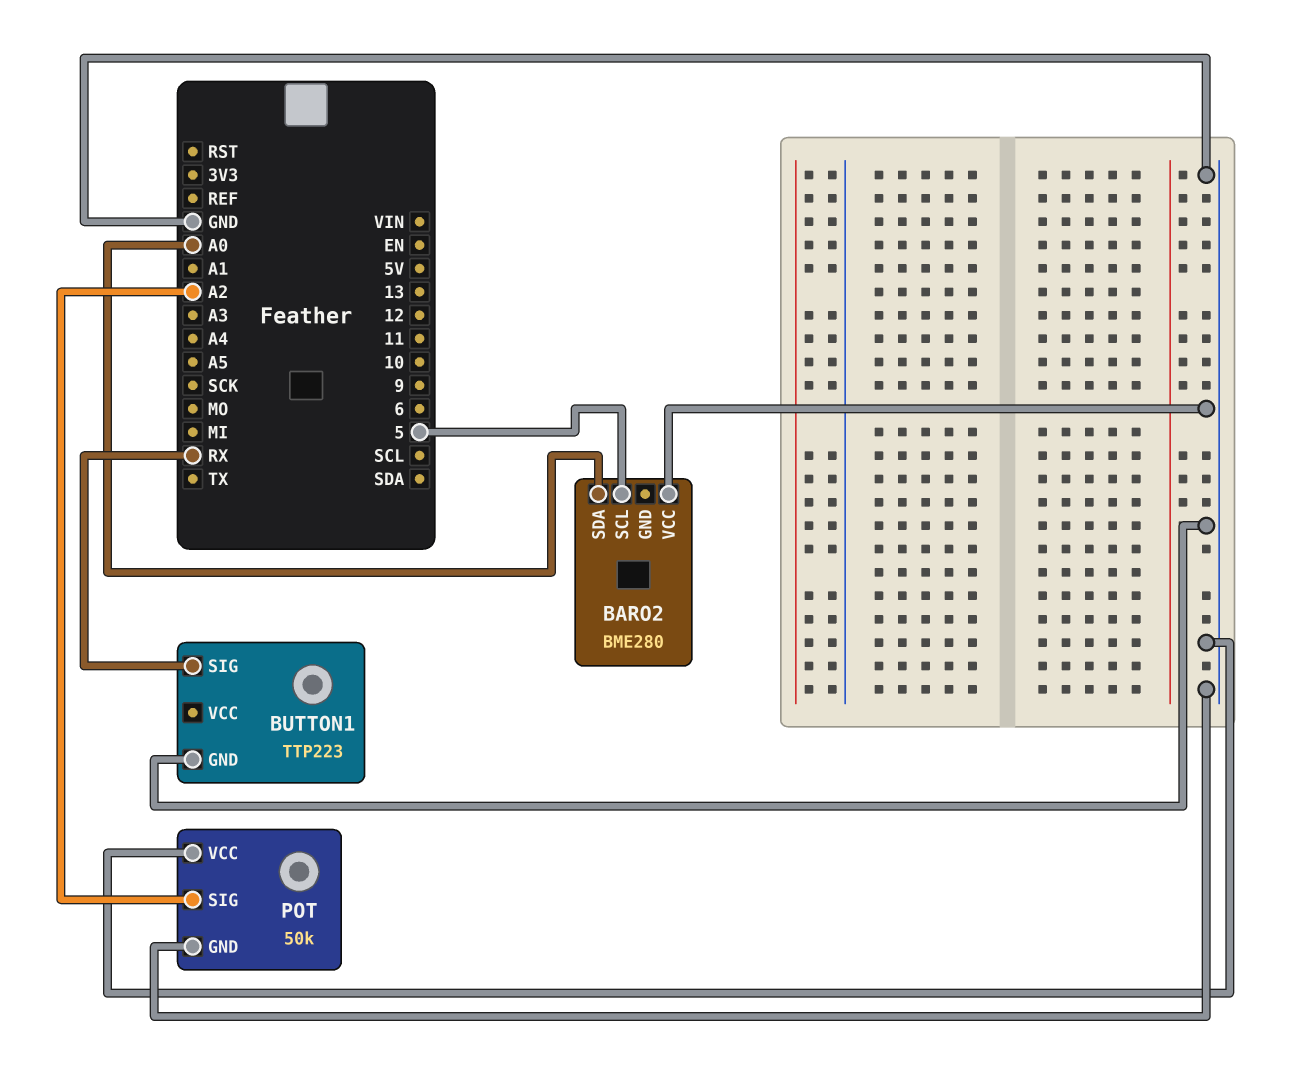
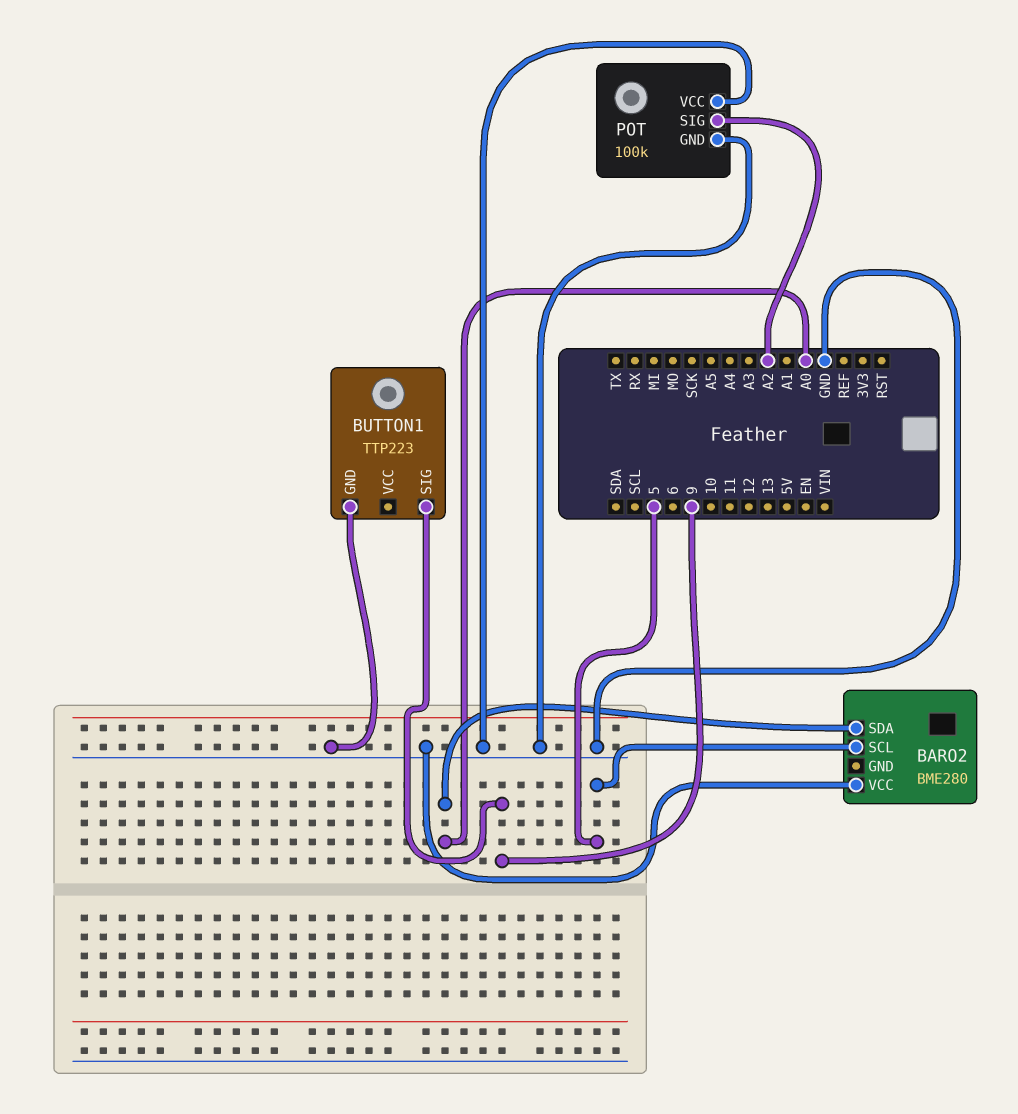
BUTTON1 pin SIG: RX -> 9
POT: 50k -> 100k

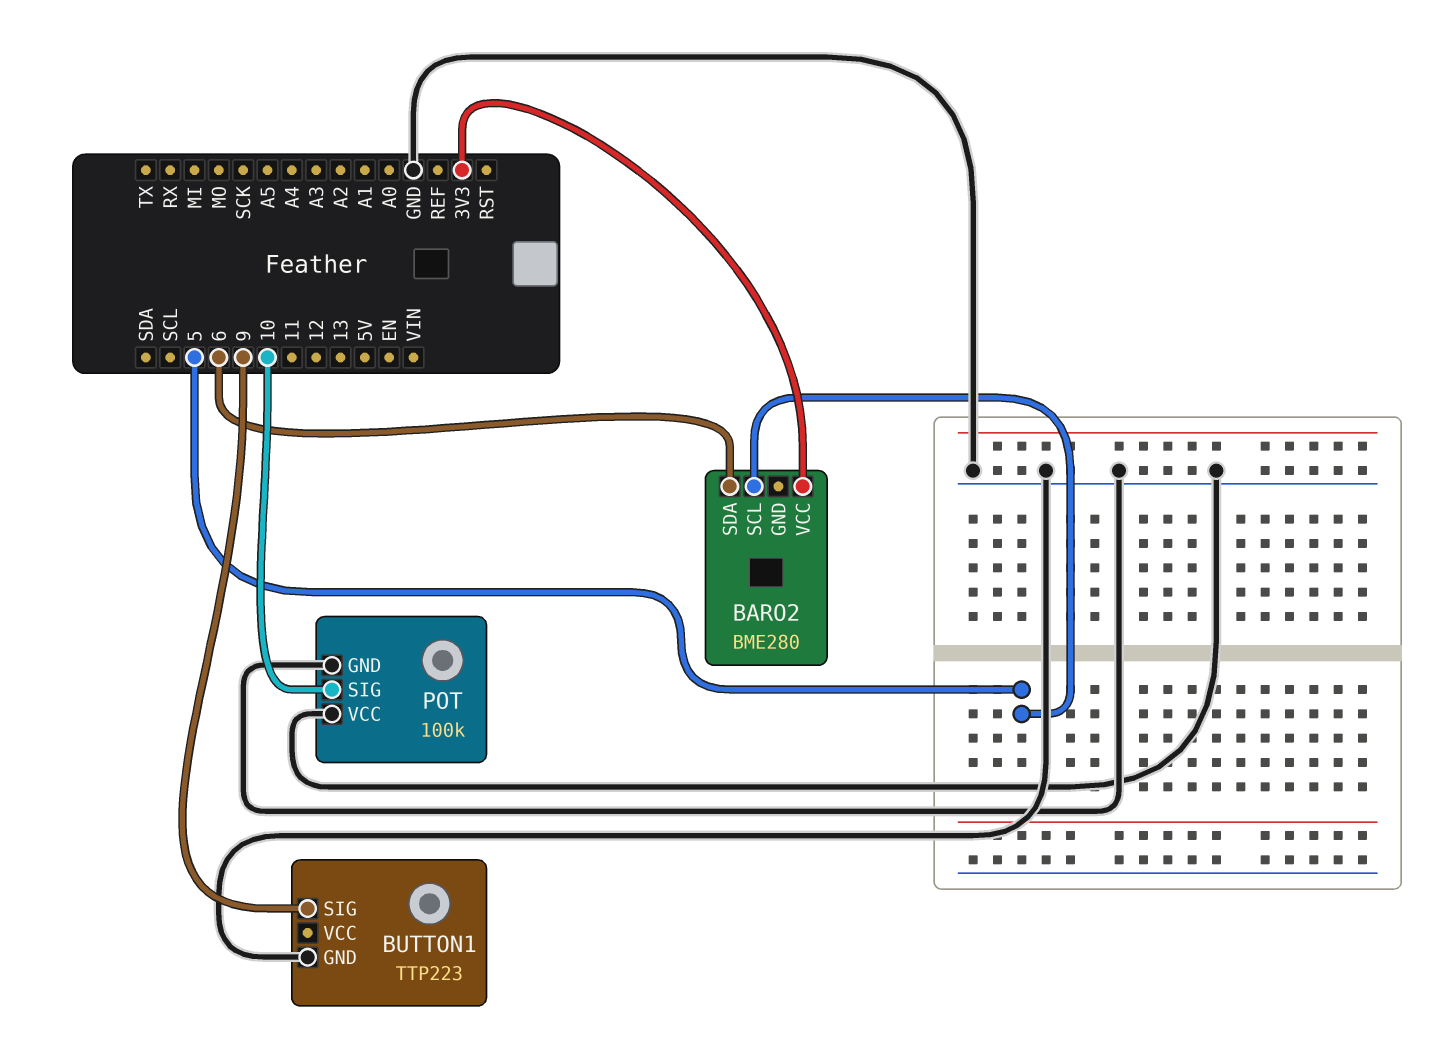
BARO2 pin SDA: A0 -> 6
BARO2 pin VCC: GND -> 3V3
POT pin SIG: A2 -> 10

